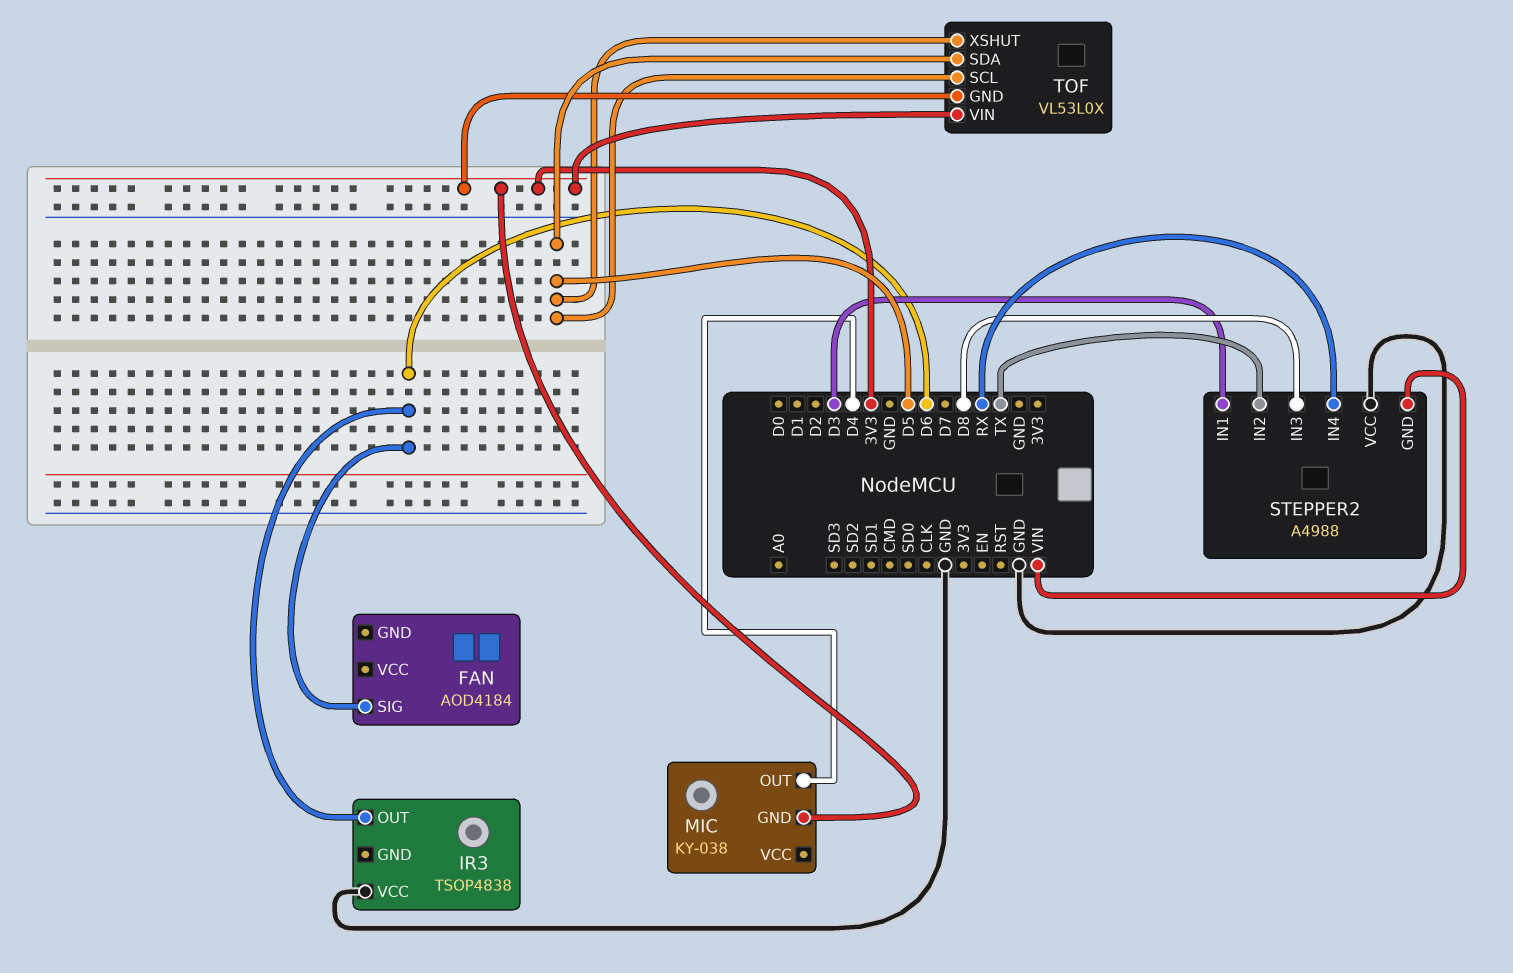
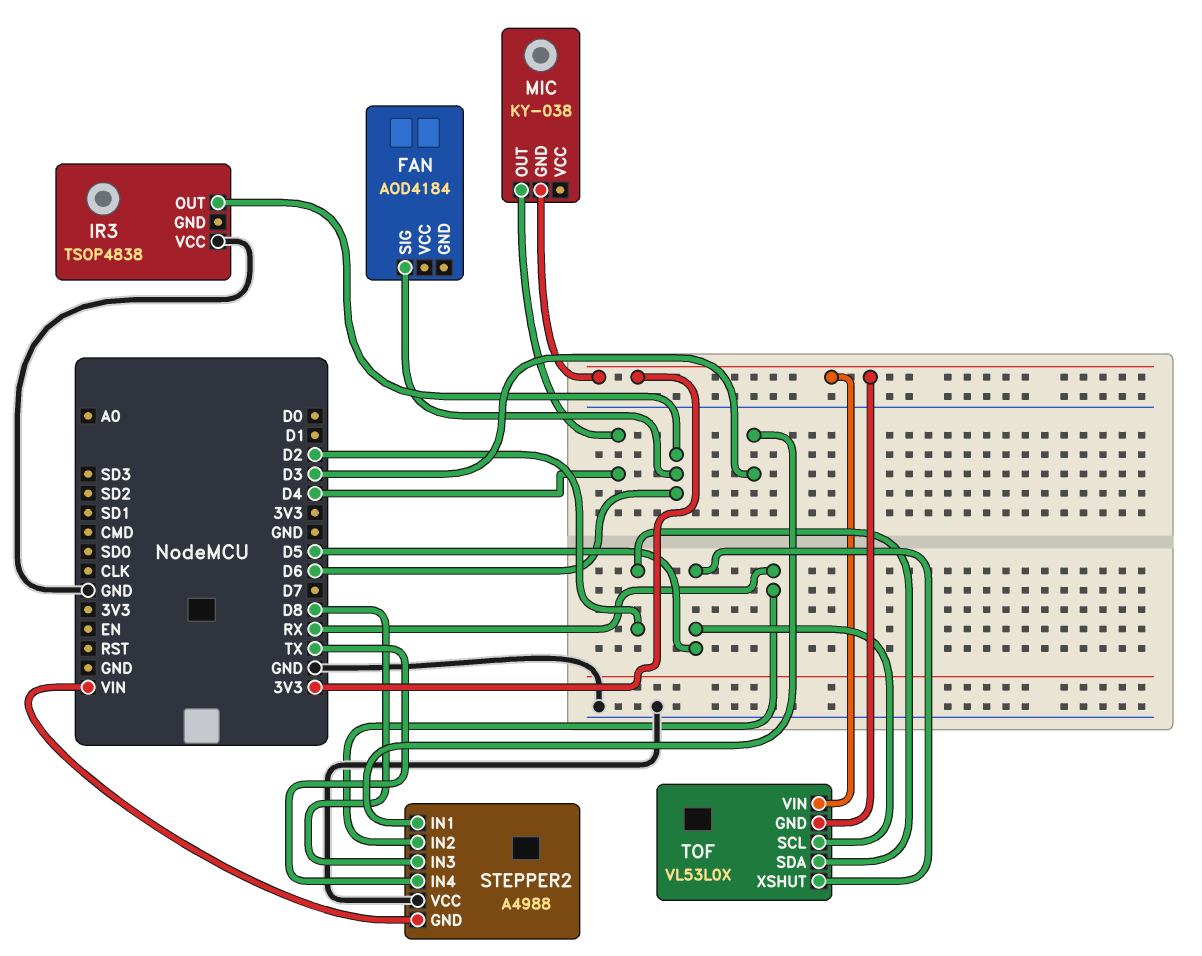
STEPPER2 pin IN2: TX -> RX
STEPPER2 pin IN4: RX -> TX
TOF pin SDA: D5 -> D2

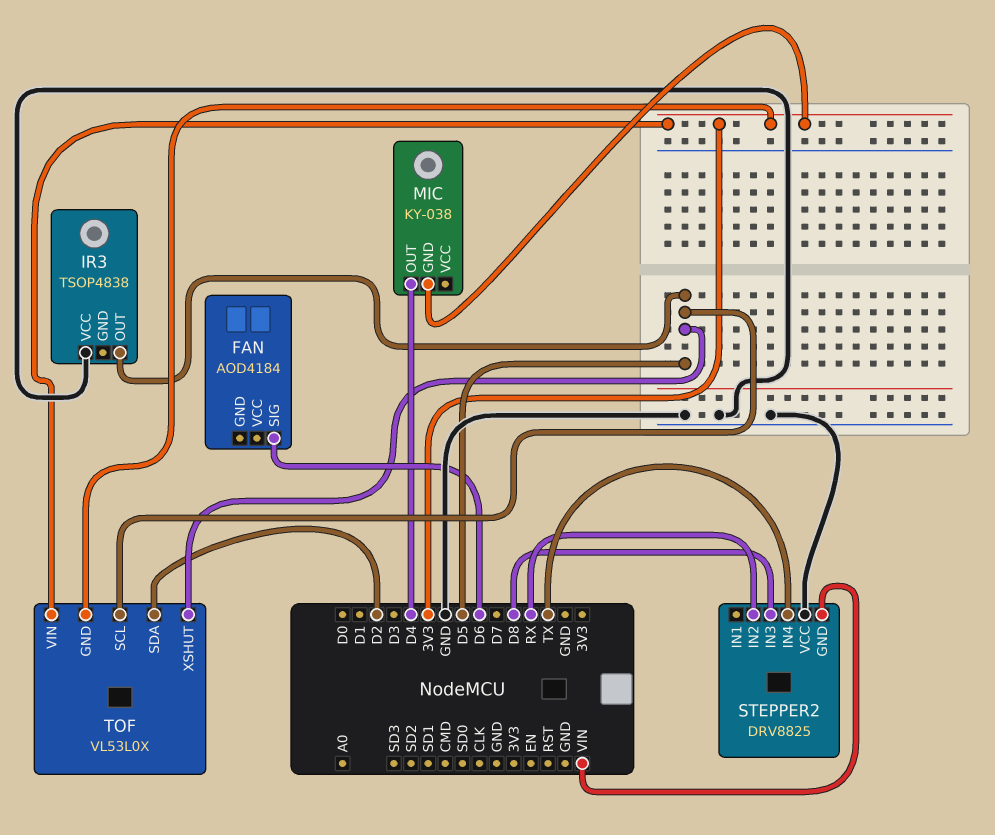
IR3 pin OUT: D6 -> D5
STEPPER2: A4988 -> DRV8825
STEPPER2 pin IN1: D3 -> none

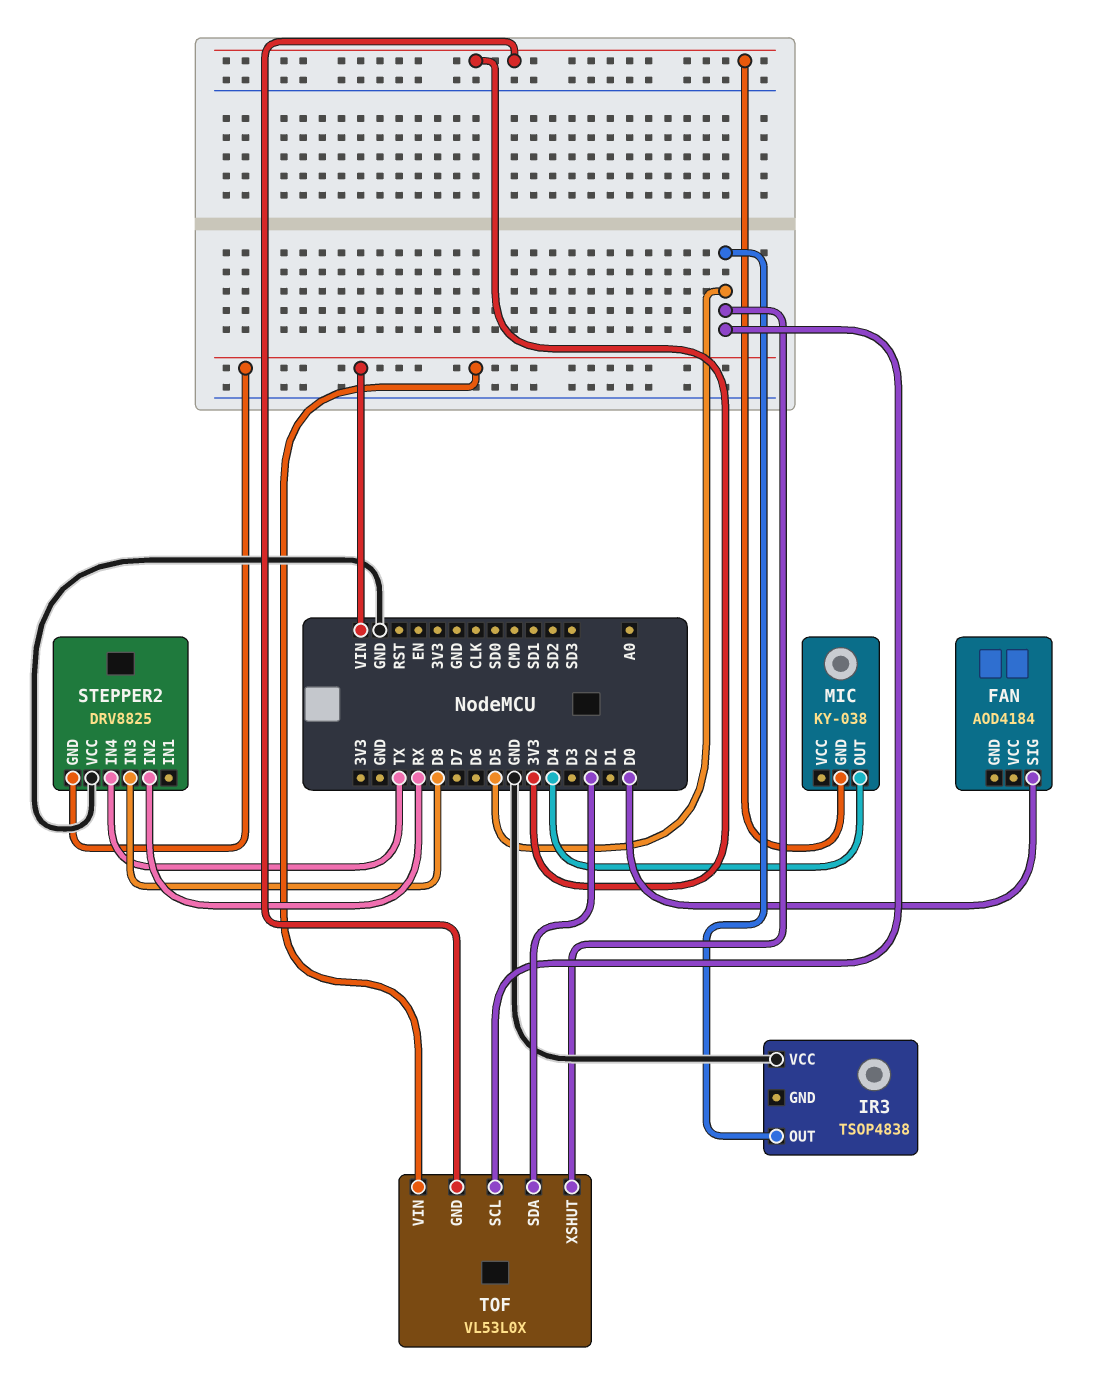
FAN pin SIG: D6 -> D0
TOF pin VIN: 3V3 -> VIN

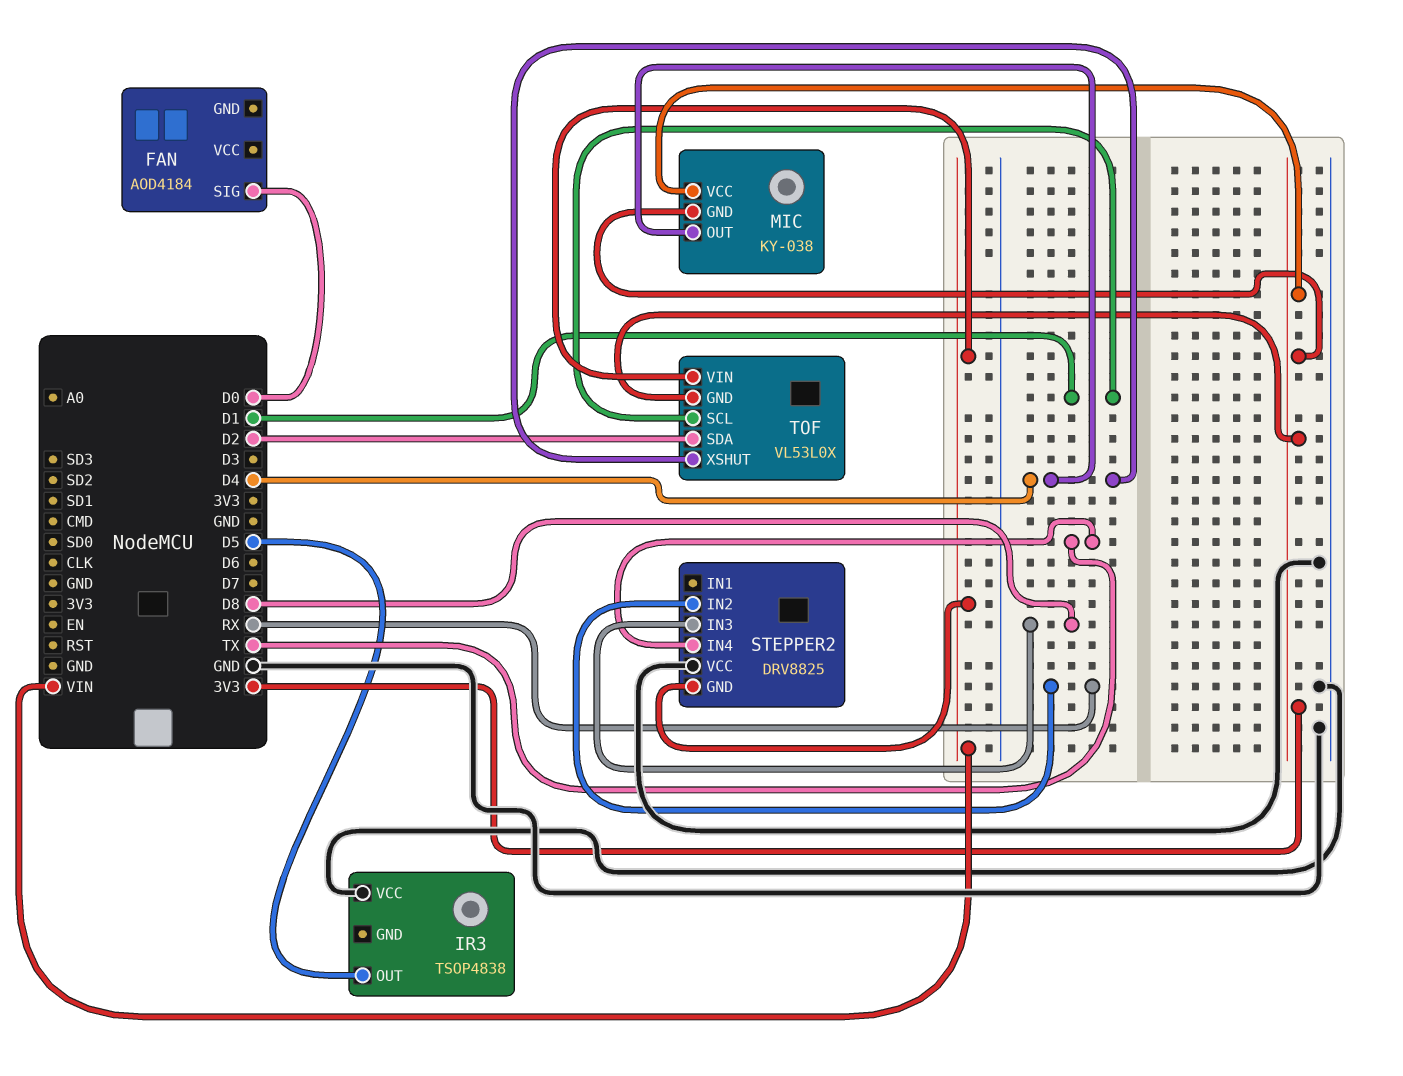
MIC pin VCC: none -> 3V3
TOF pin SCL: D5 -> D1
TOF pin XSHUT: D5 -> D4

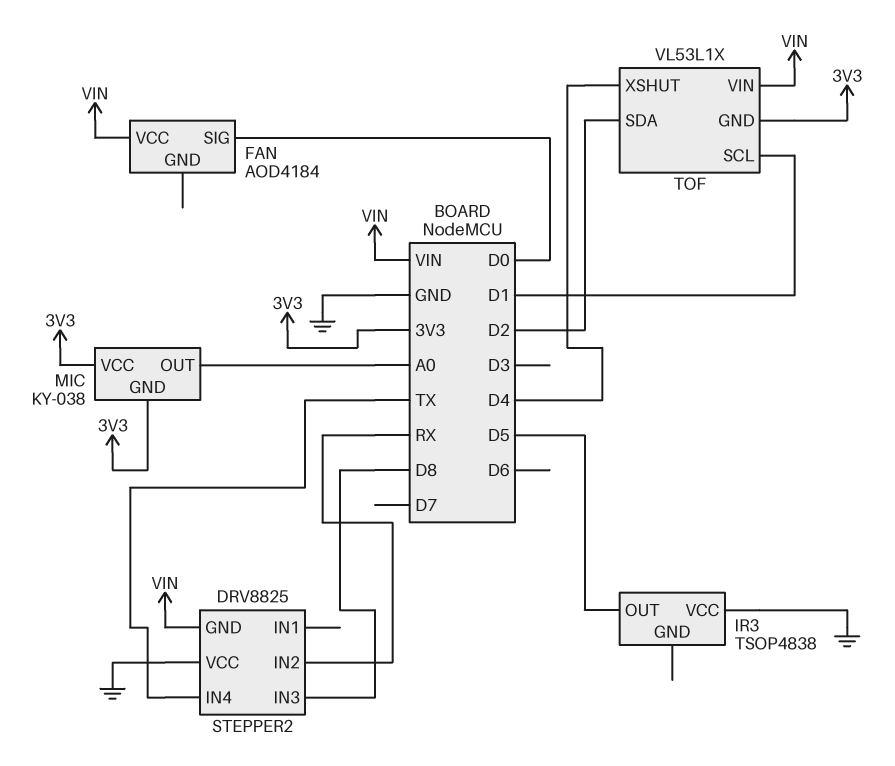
FAN pin VCC: none -> VIN
MIC pin OUT: D4 -> A0
TOF: VL53L0X -> VL53L1X

